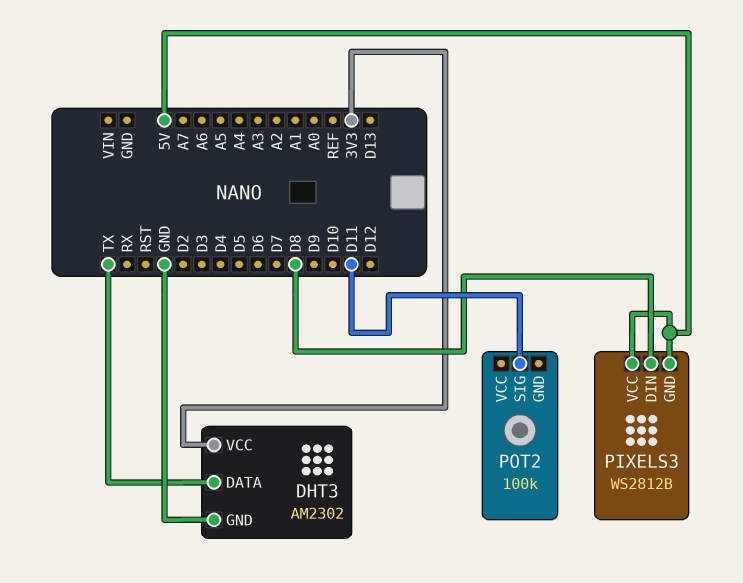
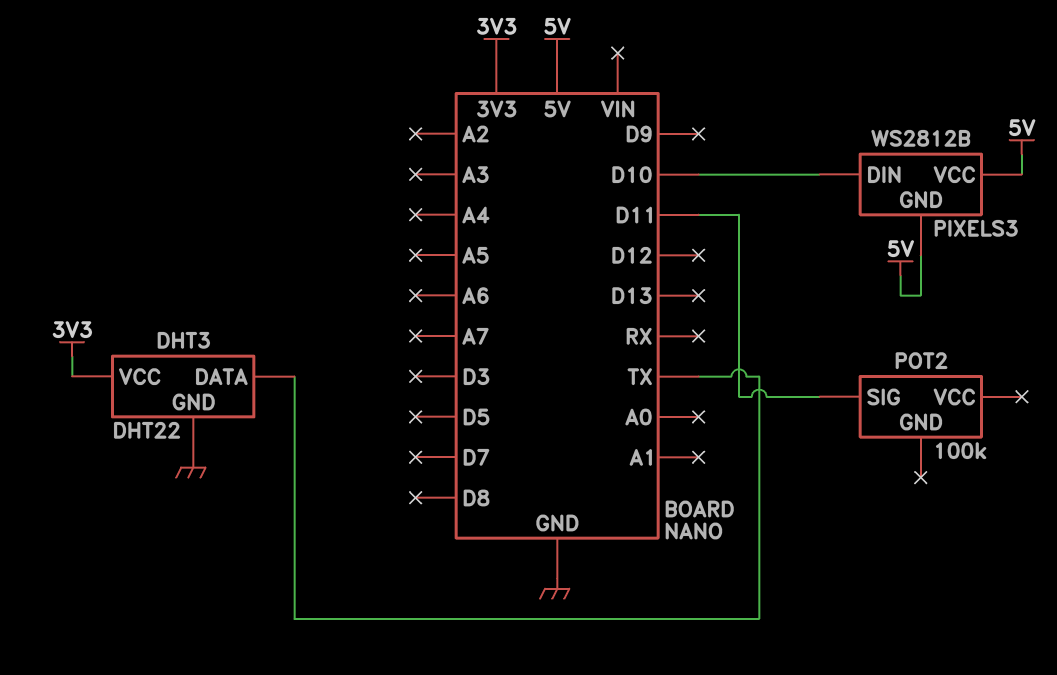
DHT3: AM2302 -> DHT22
PIXELS3 pin DIN: D8 -> D10

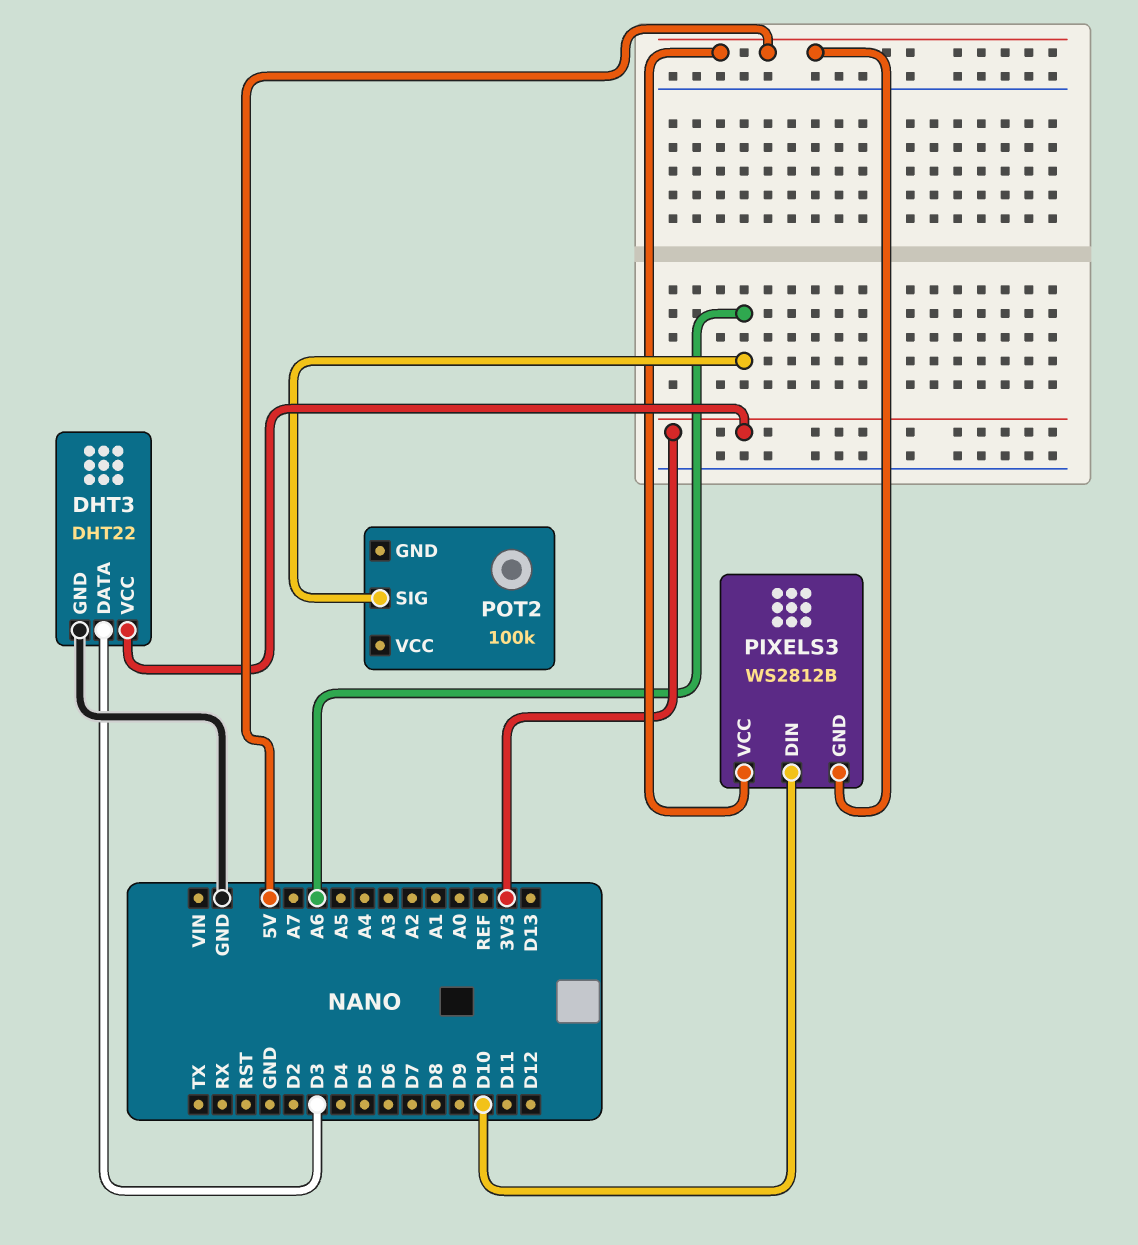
DHT3 pin DATA: TX -> D3
POT2 pin SIG: D11 -> A6

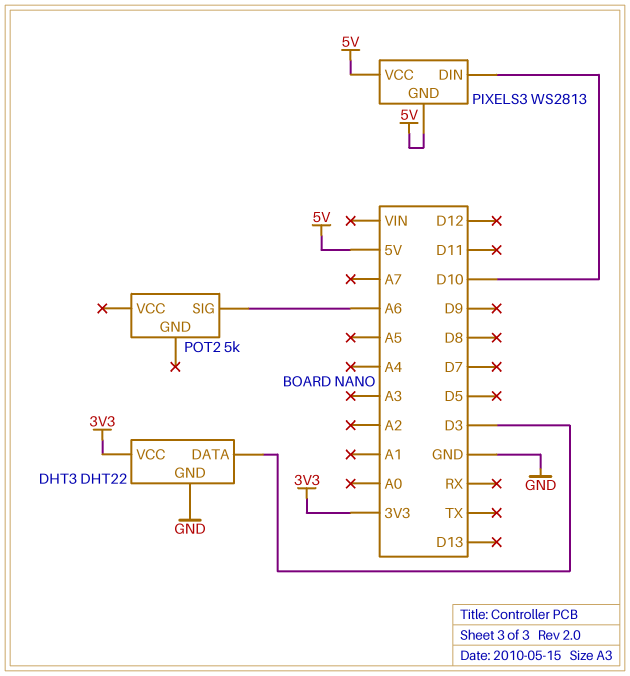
PIXELS3: WS2812B -> WS2813
POT2: 100k -> 5k

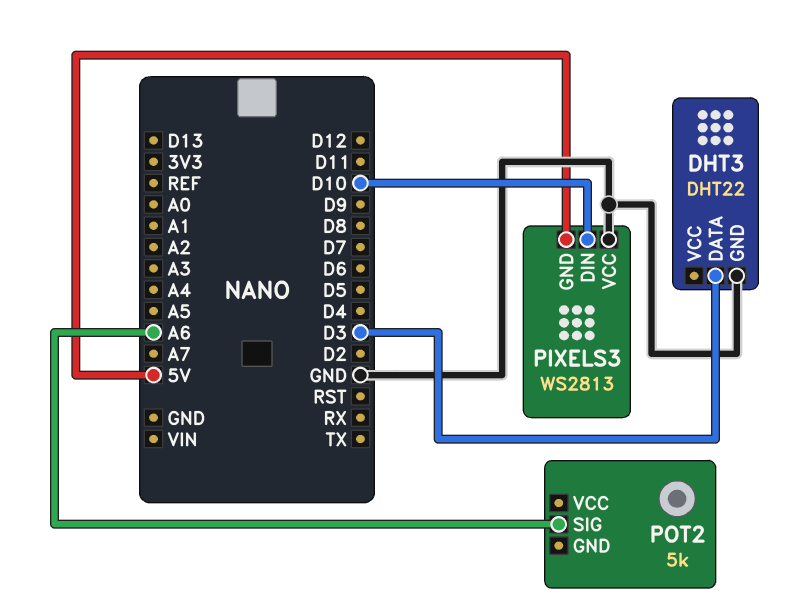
DHT3 pin VCC: 3V3 -> none
PIXELS3 pin VCC: 5V -> GND

